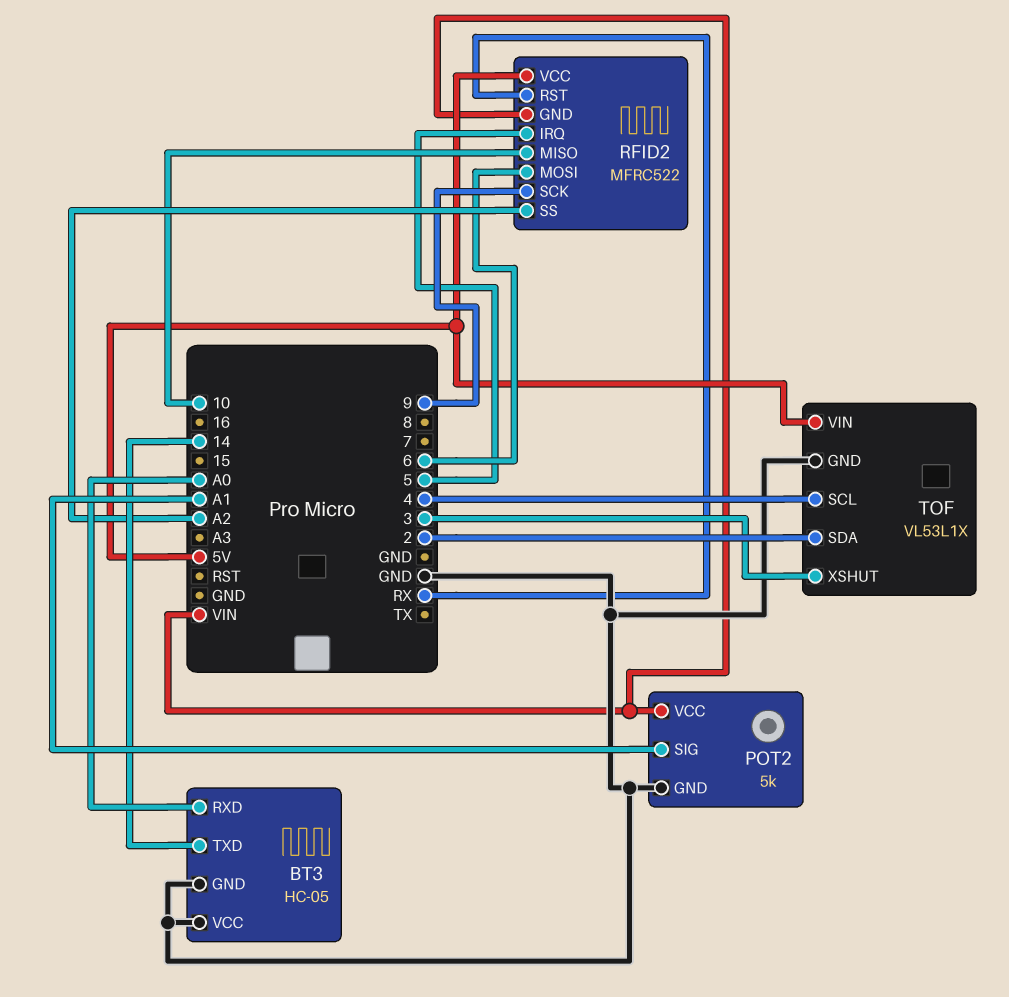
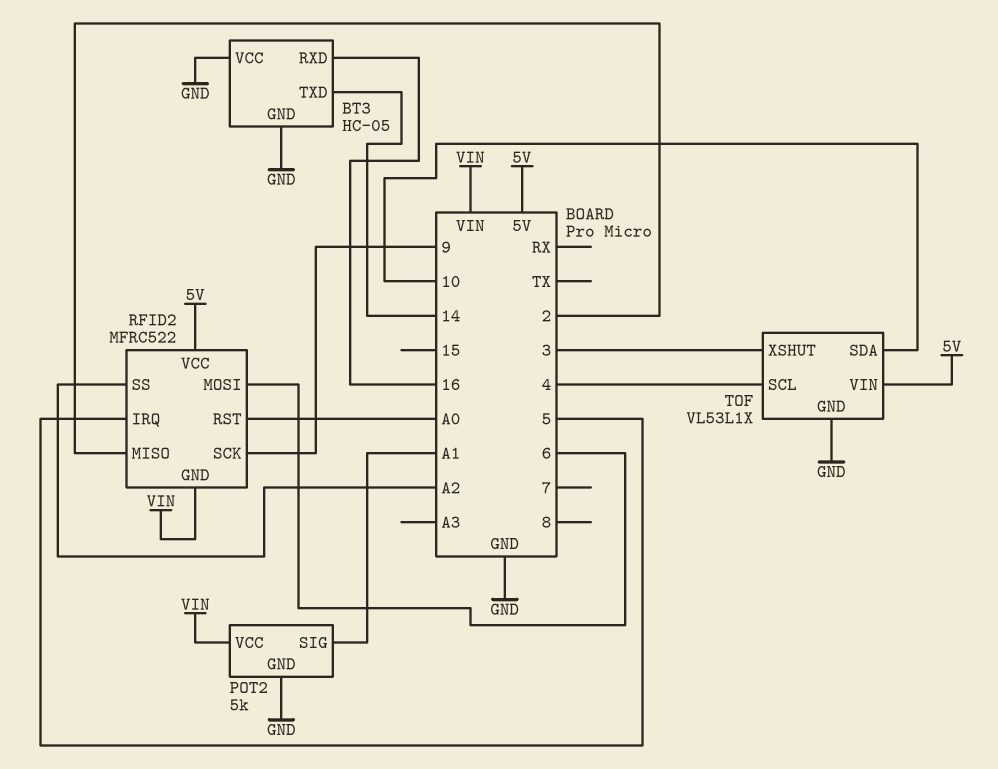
BT3 pin RXD: A0 -> 16
RFID2 pin MISO: 10 -> 2
RFID2 pin RST: RX -> A0
TOF pin SDA: 2 -> 10

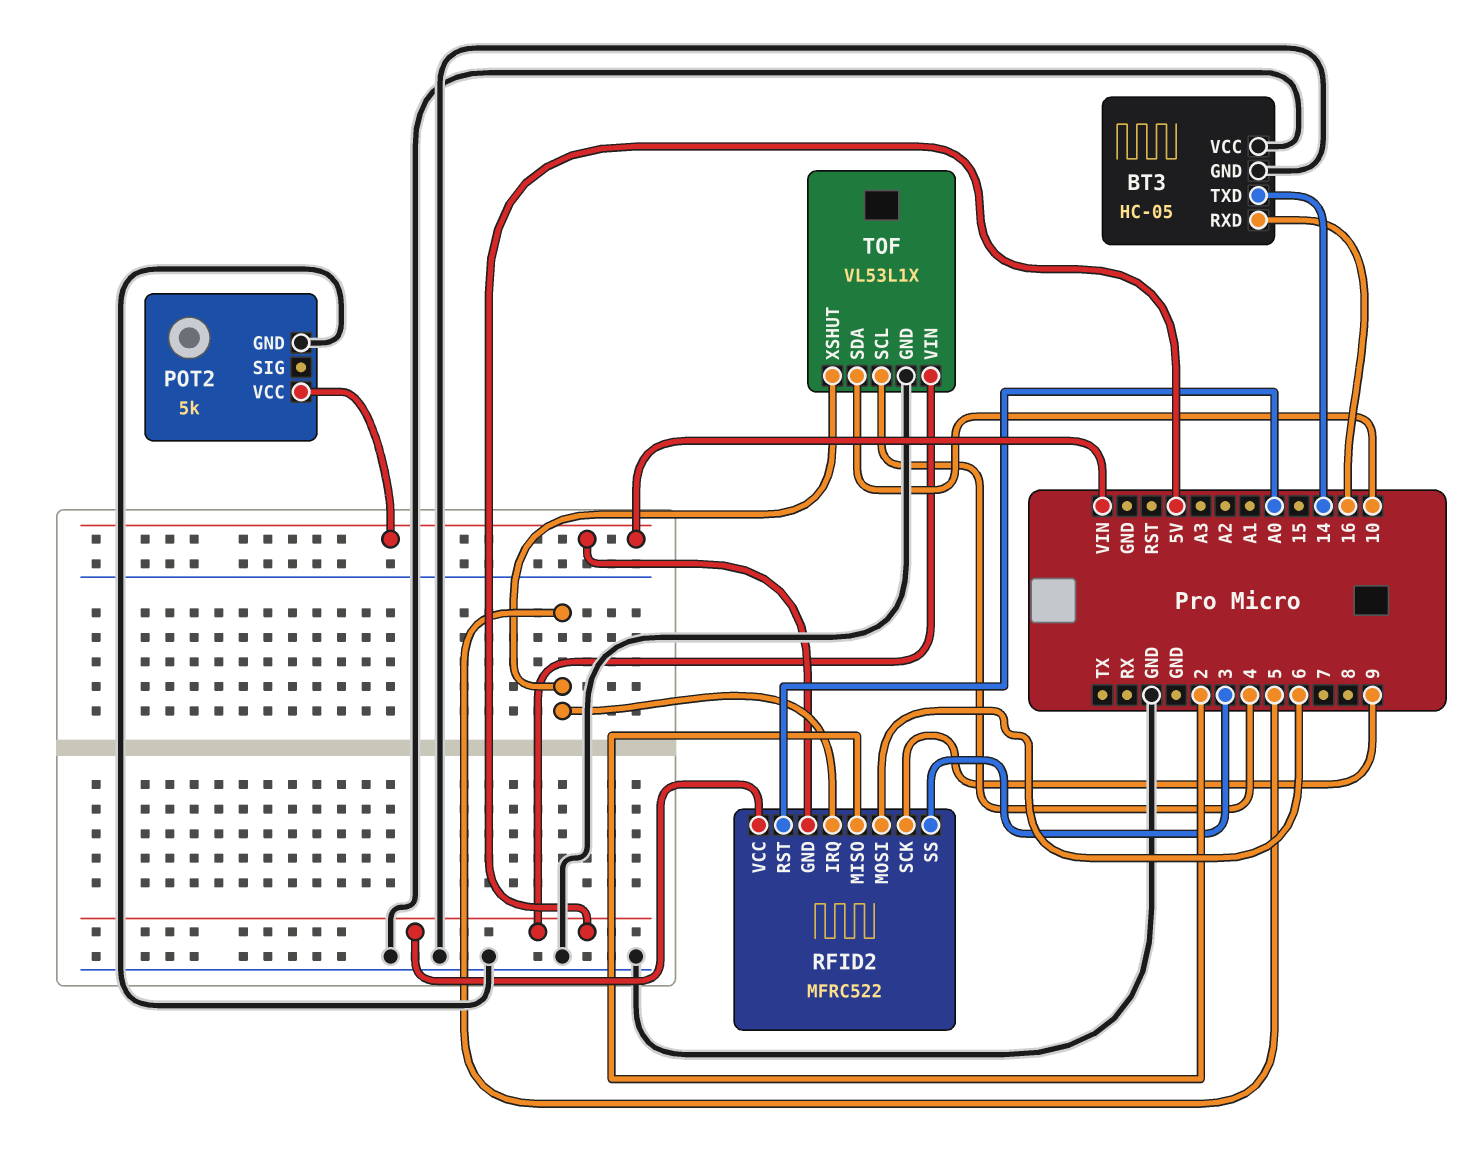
POT2 pin SIG: A1 -> none
RFID2 pin SS: A2 -> 3
TOF pin XSHUT: 3 -> 5

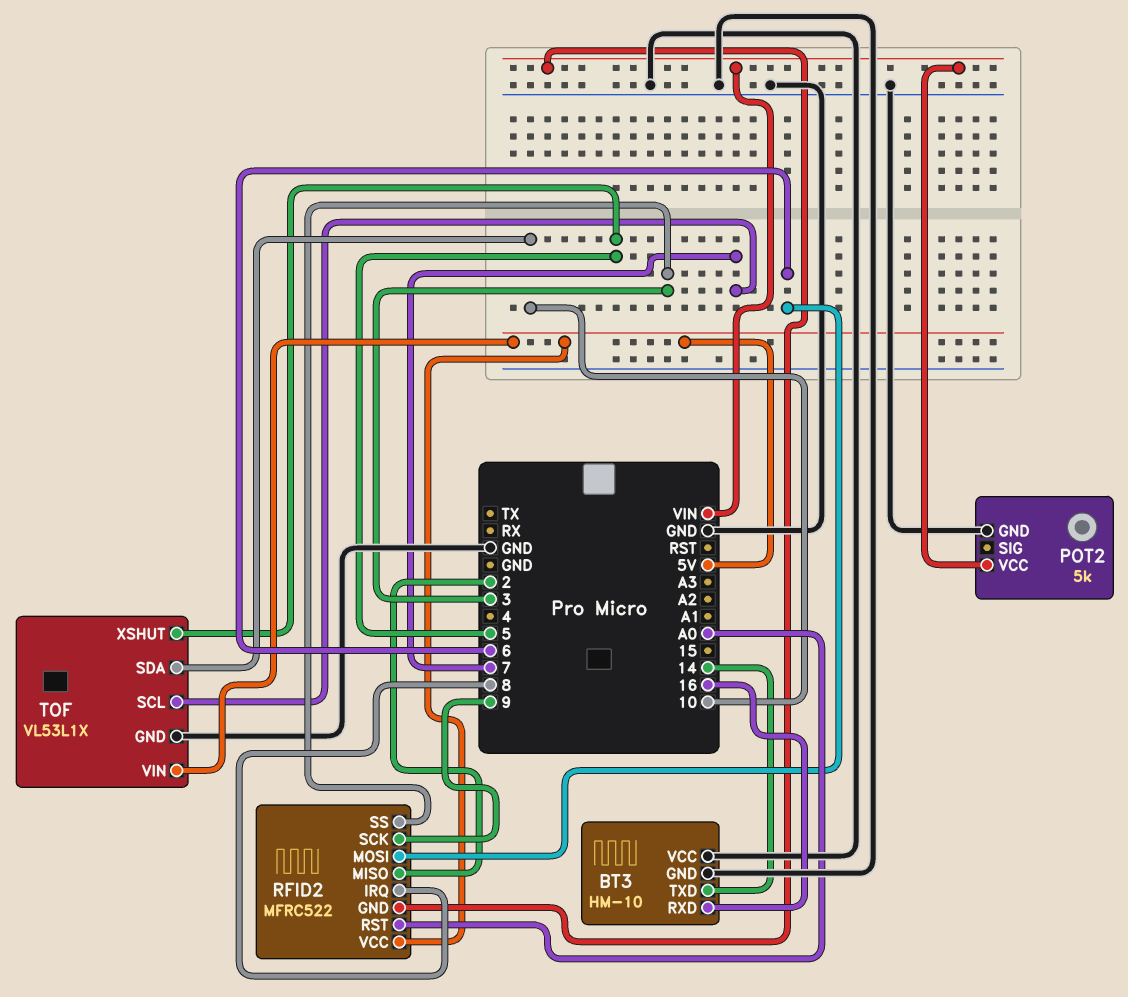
BT3: HC-05 -> HM-10
RFID2 pin IRQ: 5 -> 8
TOF pin SCL: 4 -> 7

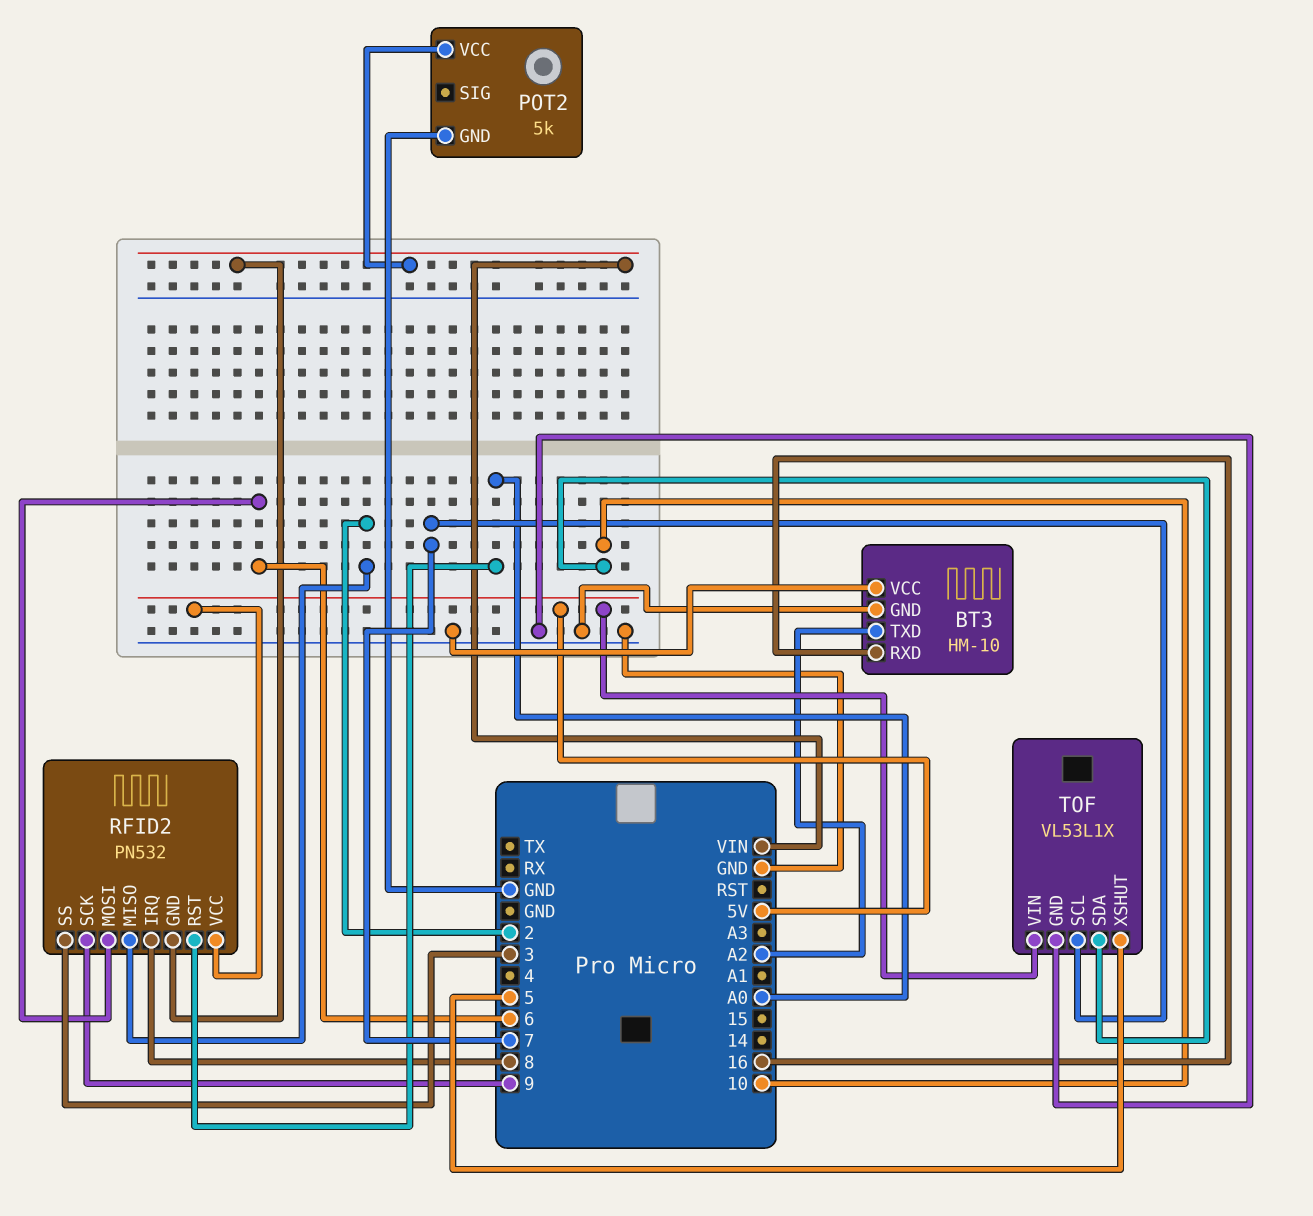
BT3 pin TXD: 14 -> A2
RFID2: MFRC522 -> PN532

